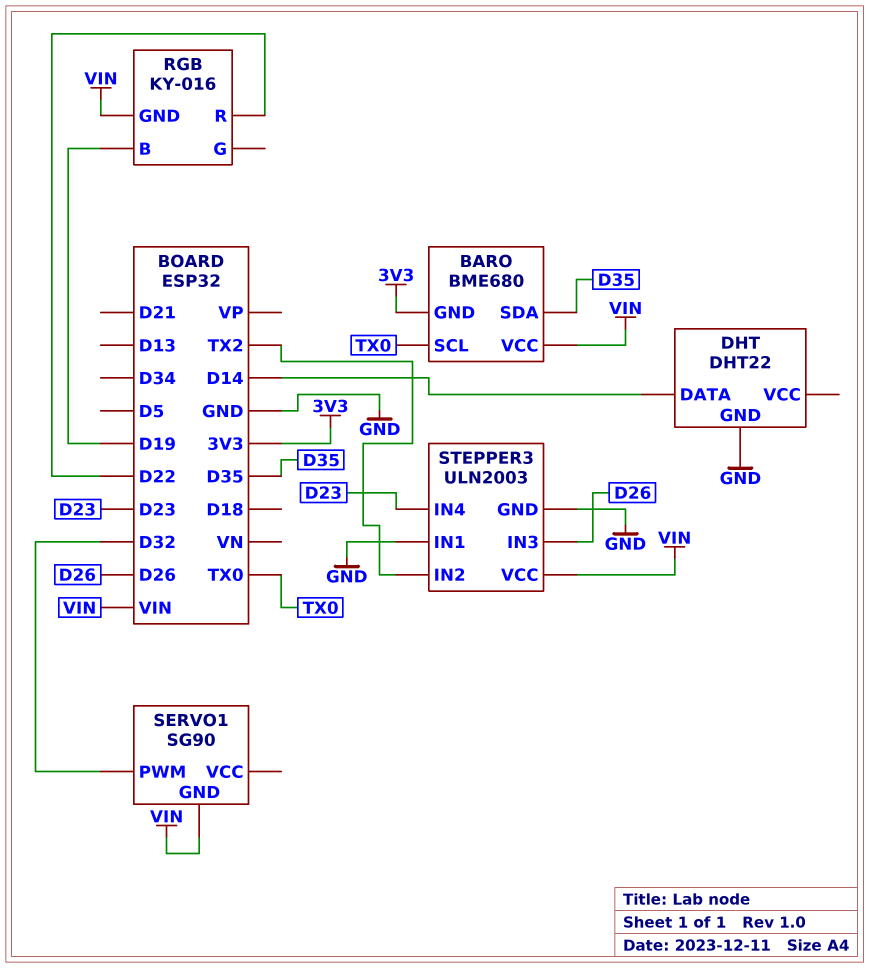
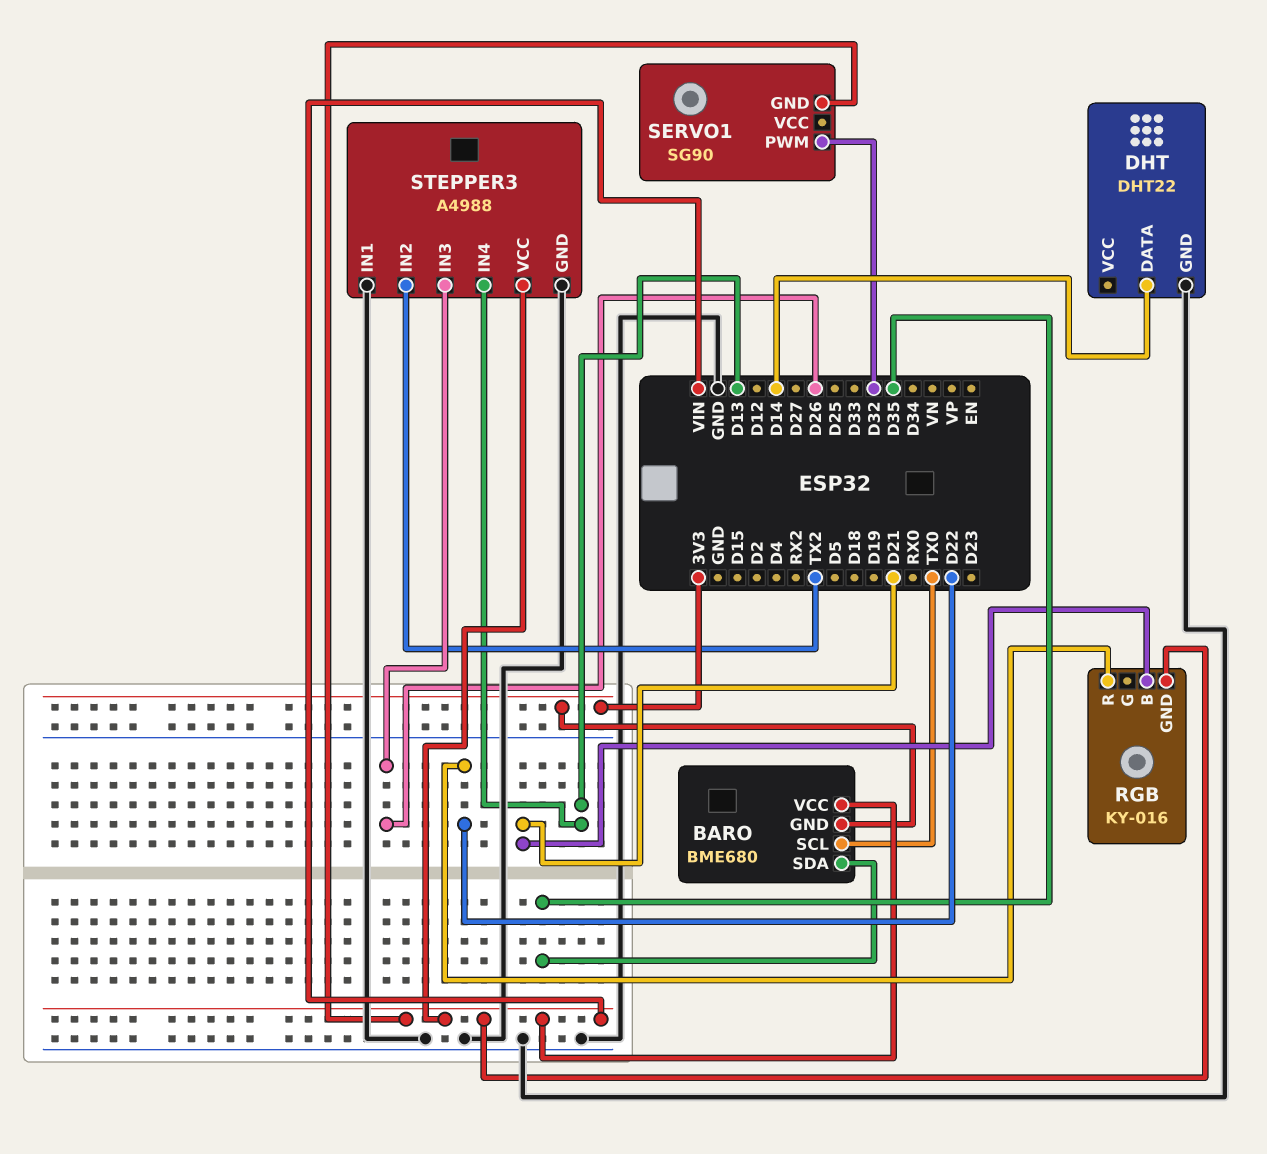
RGB pin B: D19 -> D21
STEPPER3: ULN2003 -> A4988
STEPPER3 pin IN4: D23 -> D13

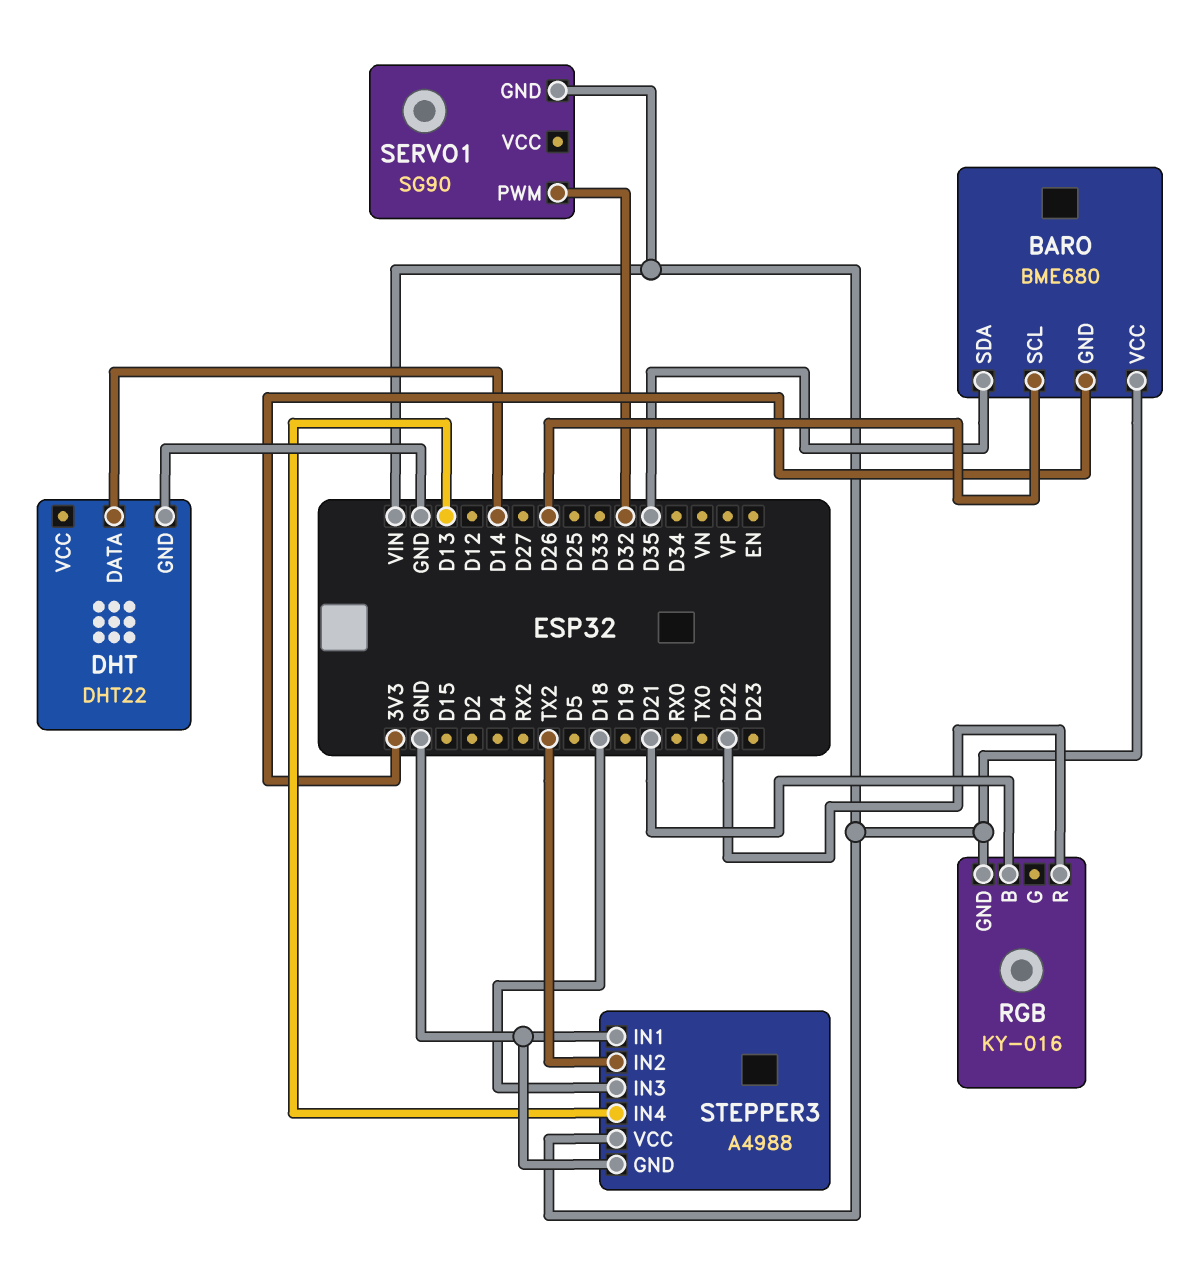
BARO pin SCL: TX0 -> D26
STEPPER3 pin IN3: D26 -> D18

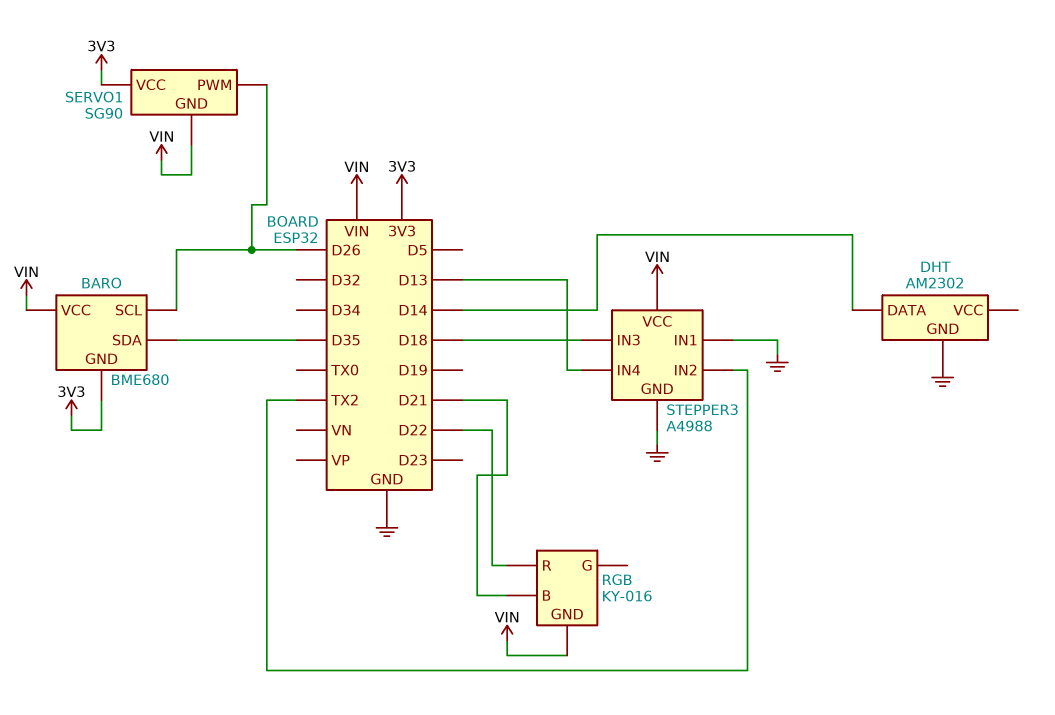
DHT: DHT22 -> AM2302
SERVO1 pin PWM: D32 -> D26
SERVO1 pin VCC: none -> 3V3

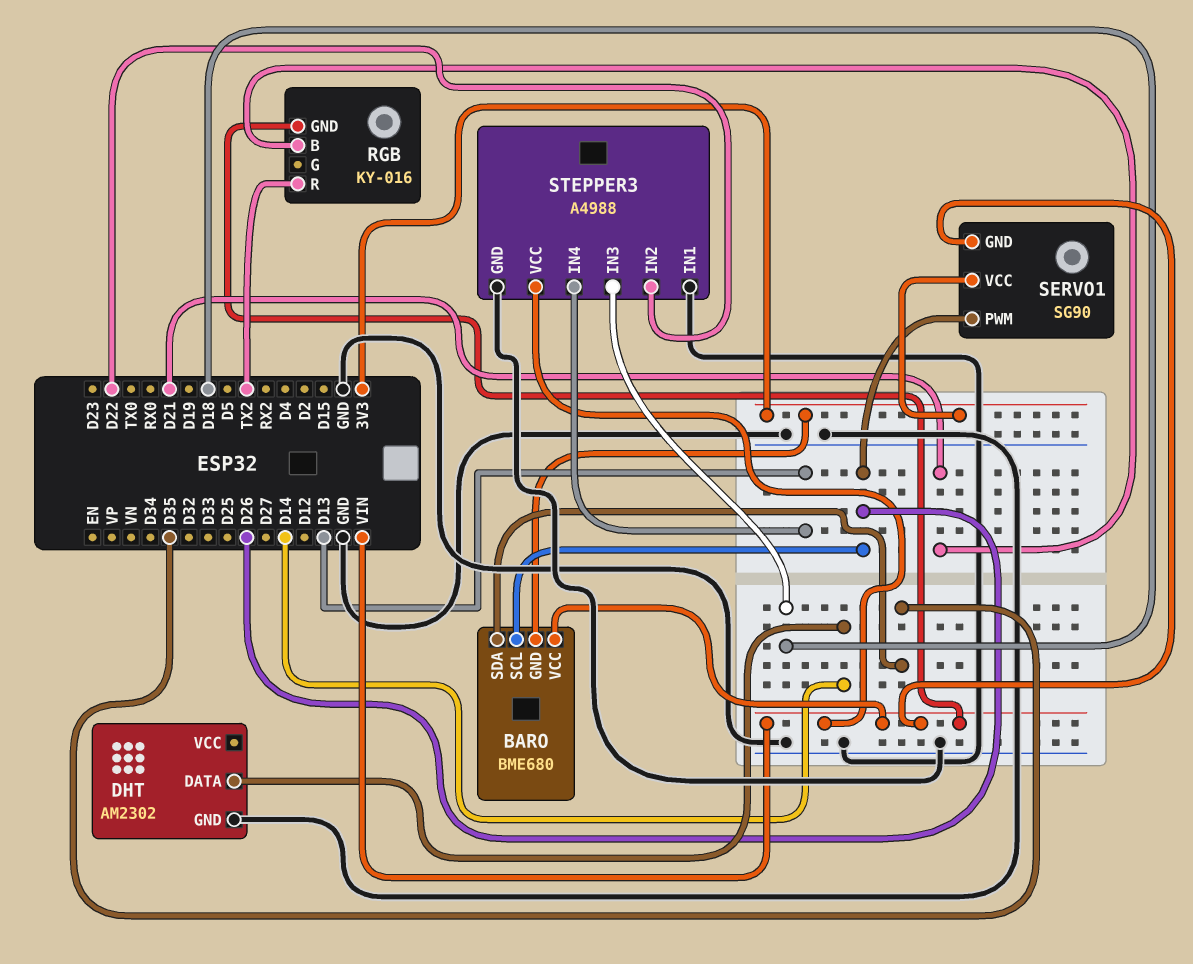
RGB pin R: D22 -> TX2
STEPPER3 pin IN2: TX2 -> D22

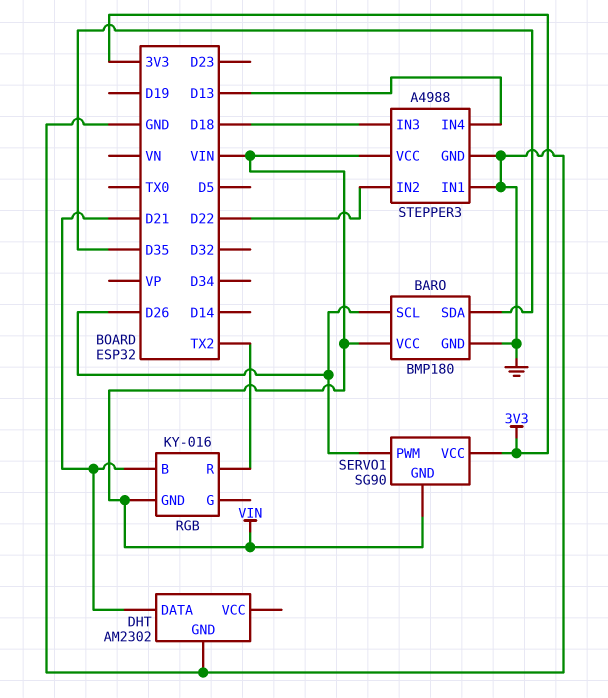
BARO: BME680 -> BMP180
BARO pin GND: 3V3 -> GND
DHT pin DATA: D14 -> D21

